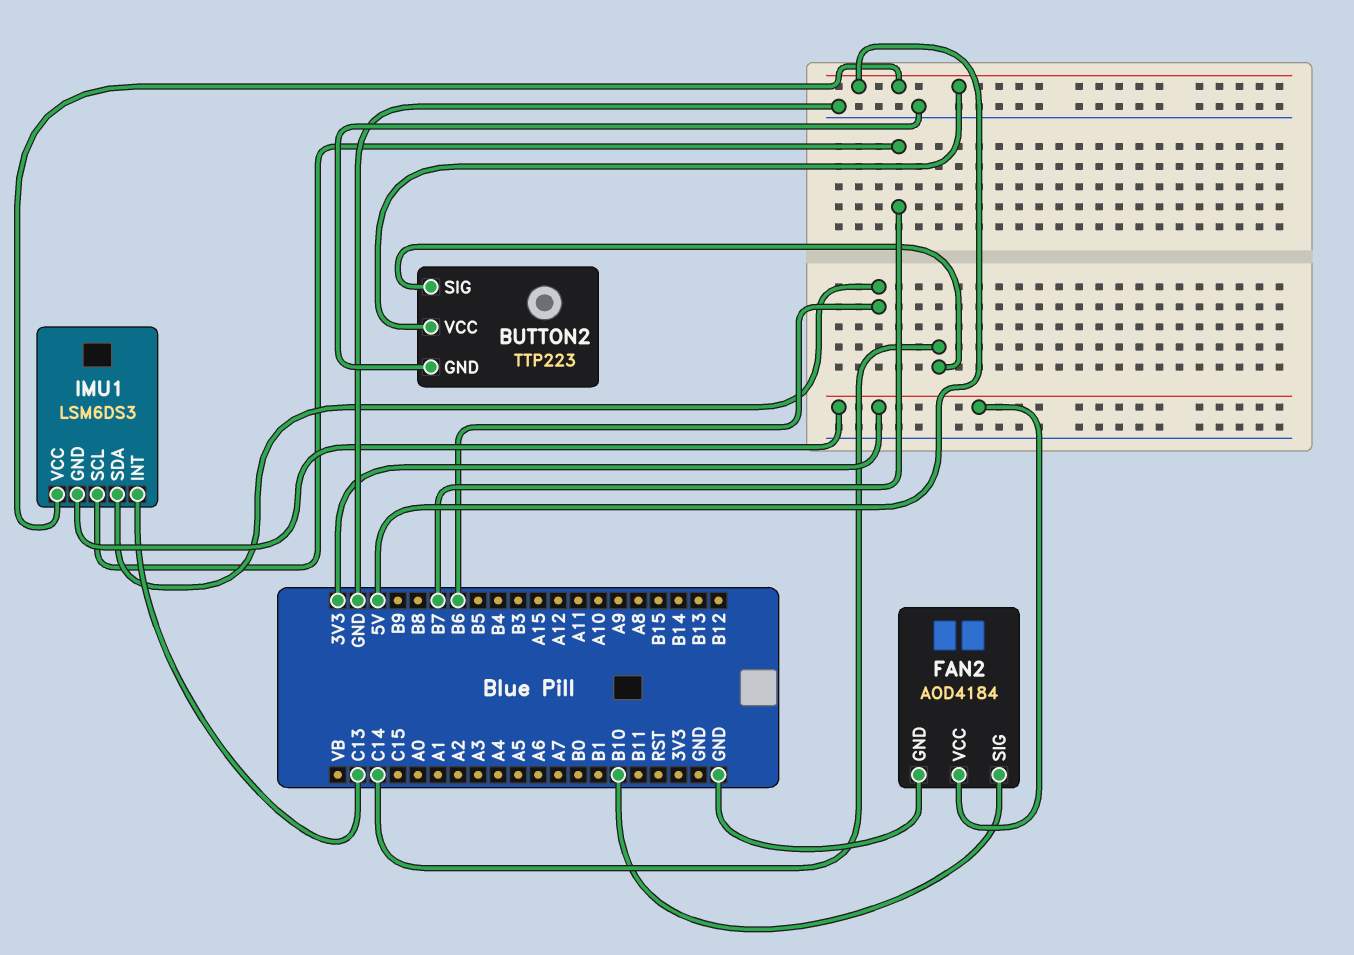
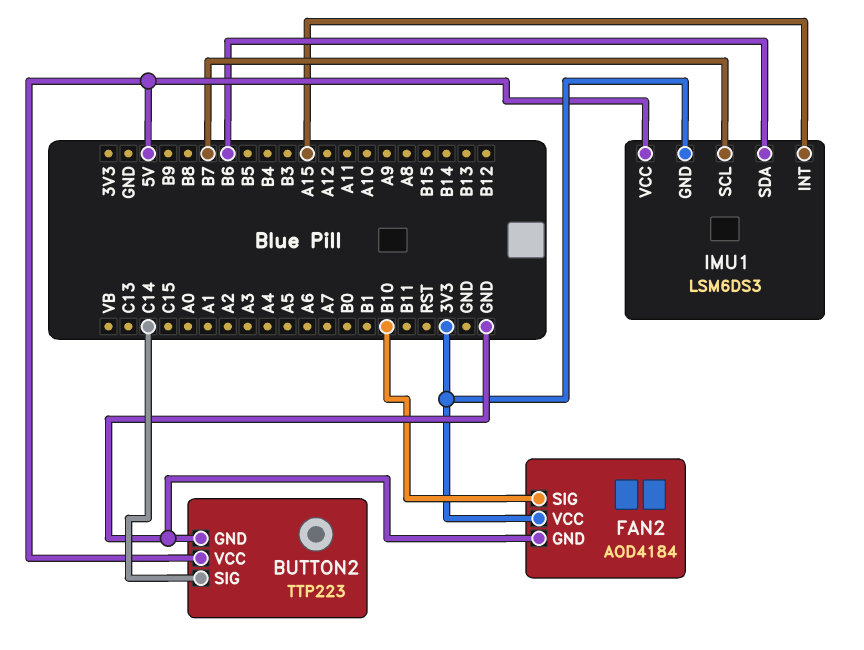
IMU1 pin INT: C13 -> A15

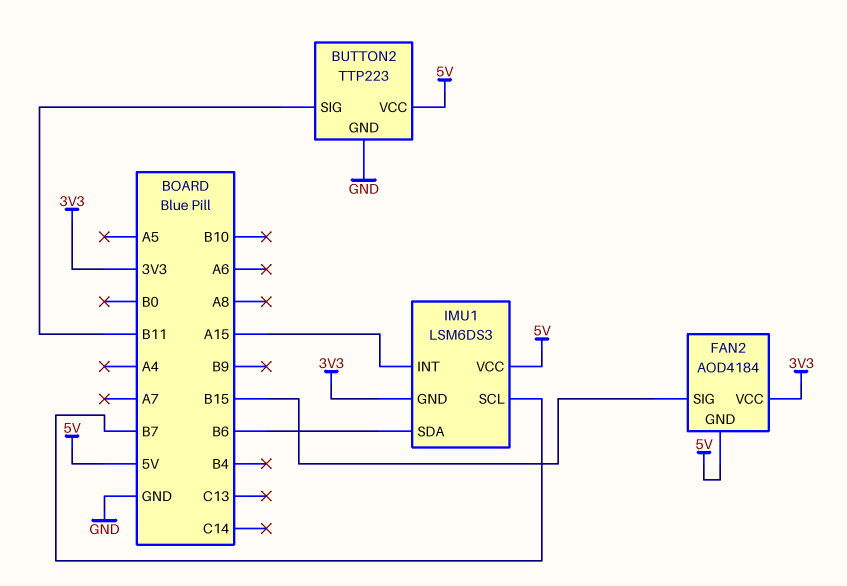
BUTTON2 pin SIG: C14 -> B11
FAN2 pin GND: GND -> 5V
FAN2 pin SIG: B10 -> B15

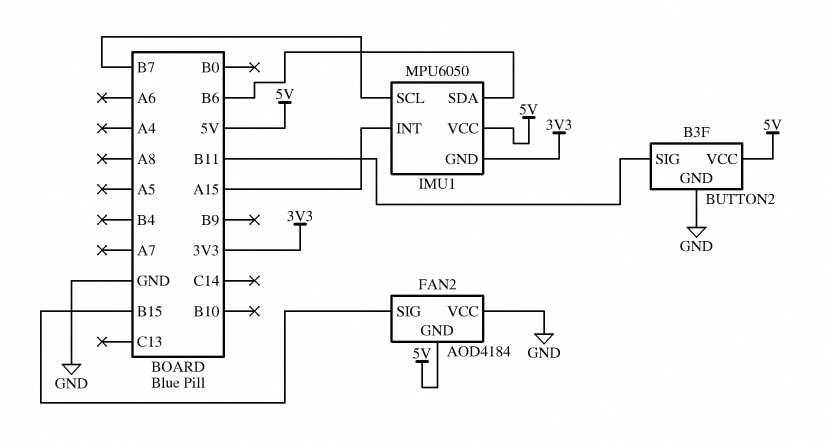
BUTTON2: TTP223 -> B3F
FAN2 pin VCC: 3V3 -> GND
IMU1: LSM6DS3 -> MPU6050

